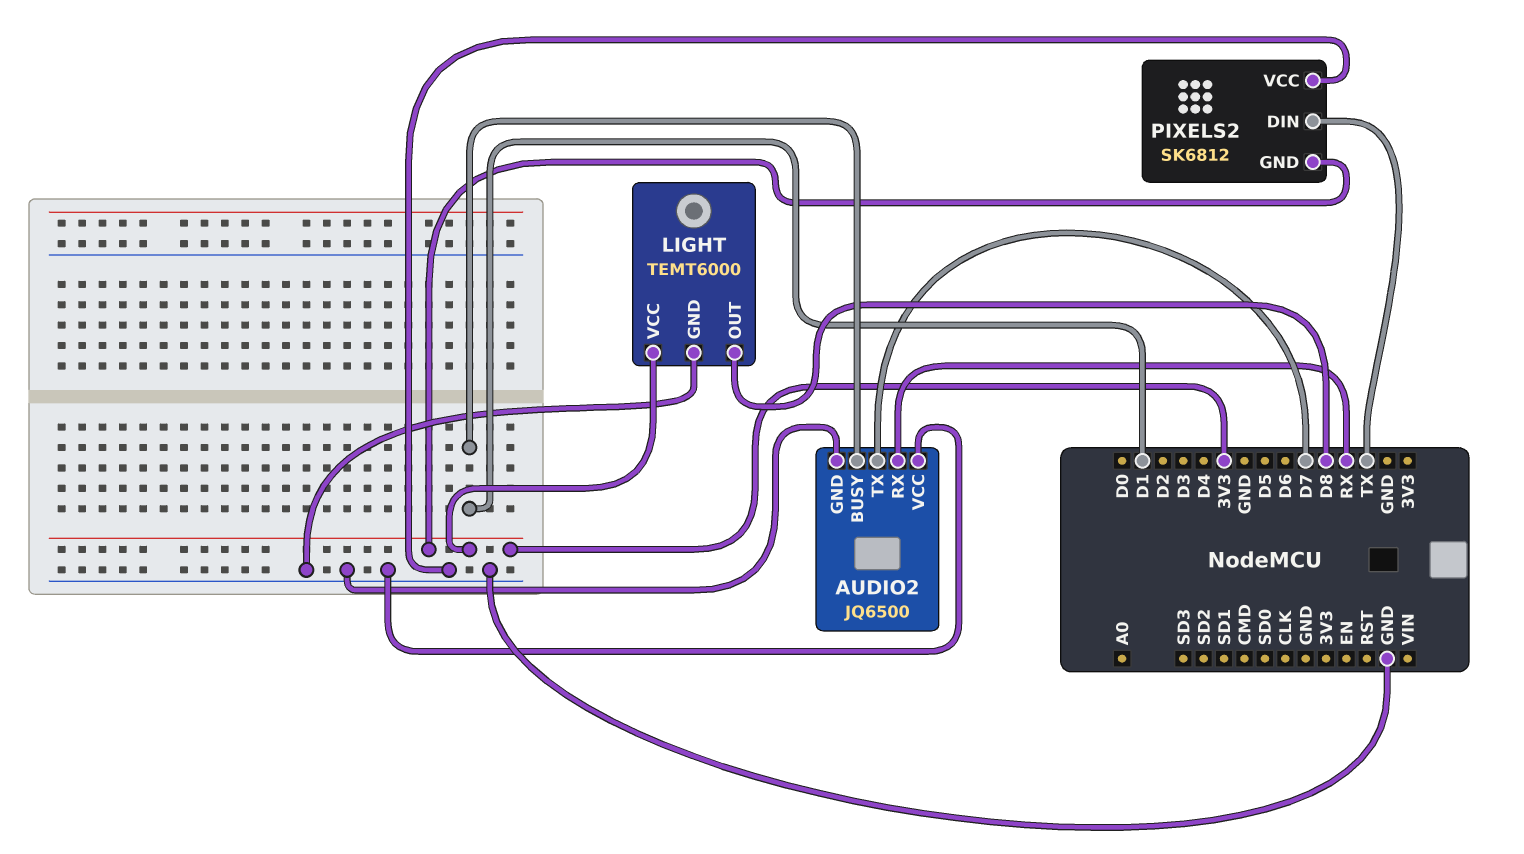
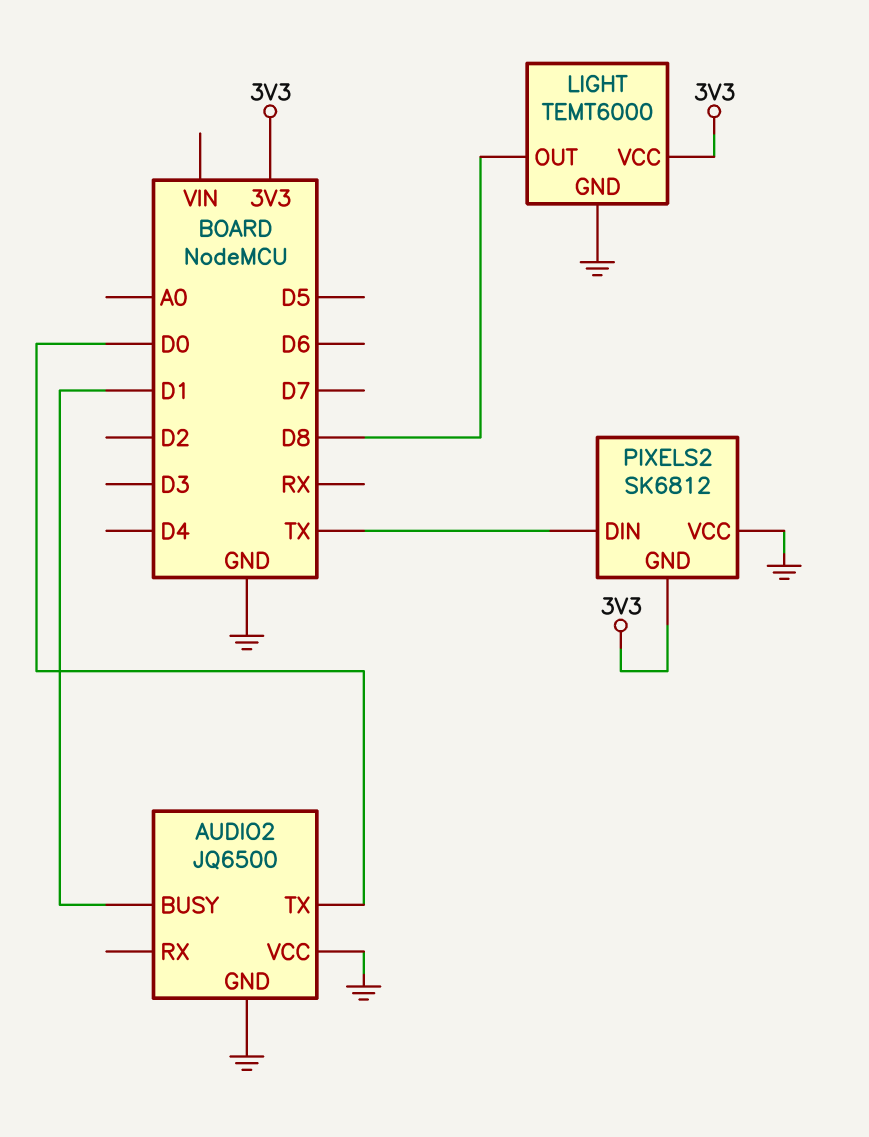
AUDIO2 pin RX: RX -> none
AUDIO2 pin TX: D7 -> D0

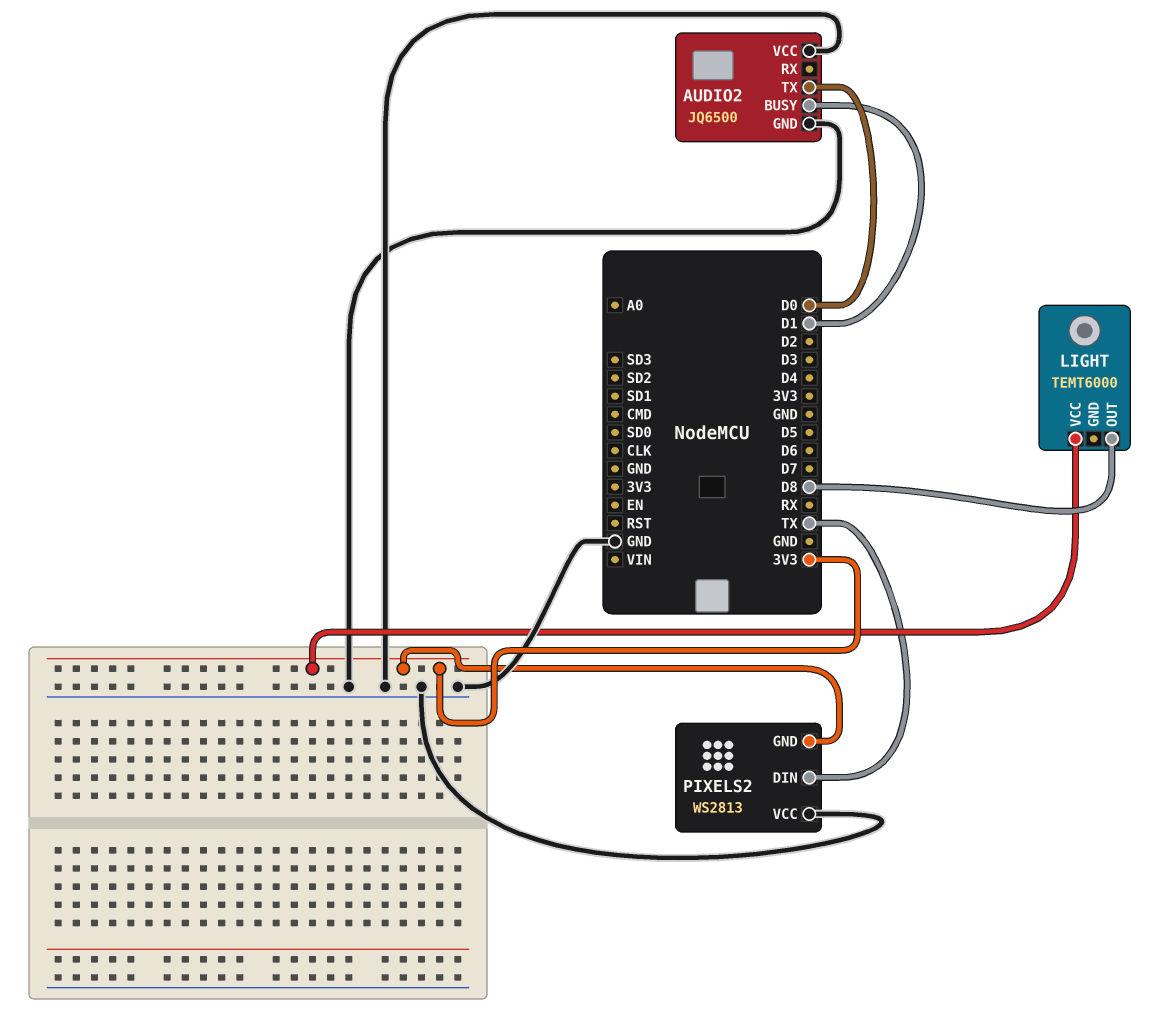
LIGHT pin GND: GND -> none
PIXELS2: SK6812 -> WS2813

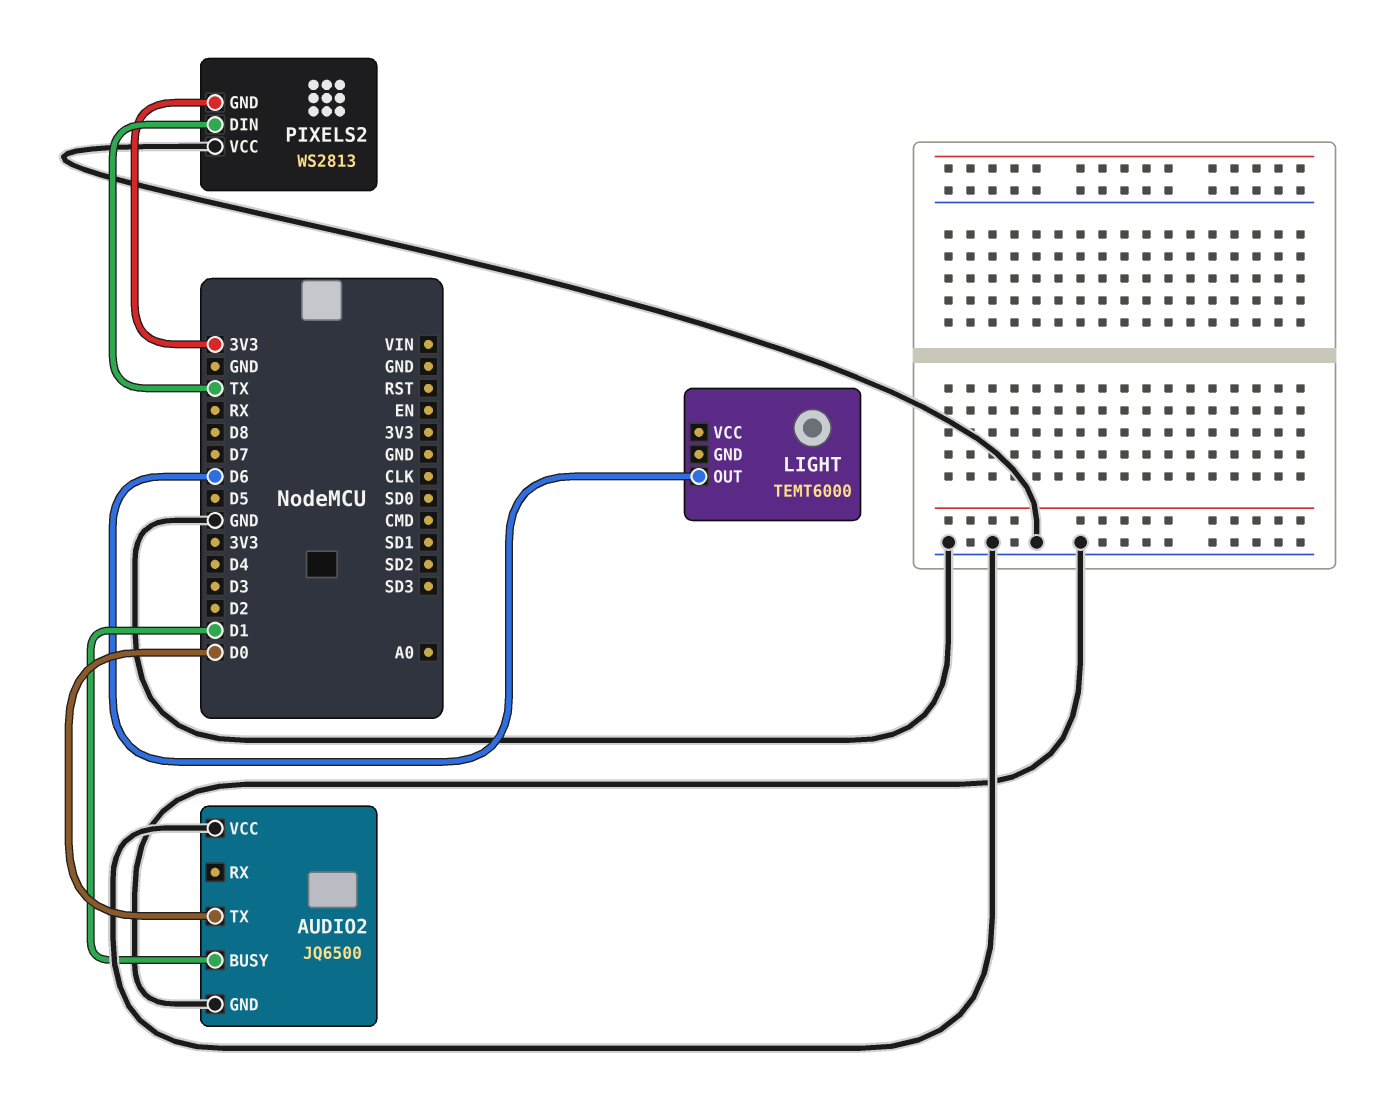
LIGHT pin OUT: D8 -> D6
LIGHT pin VCC: 3V3 -> none

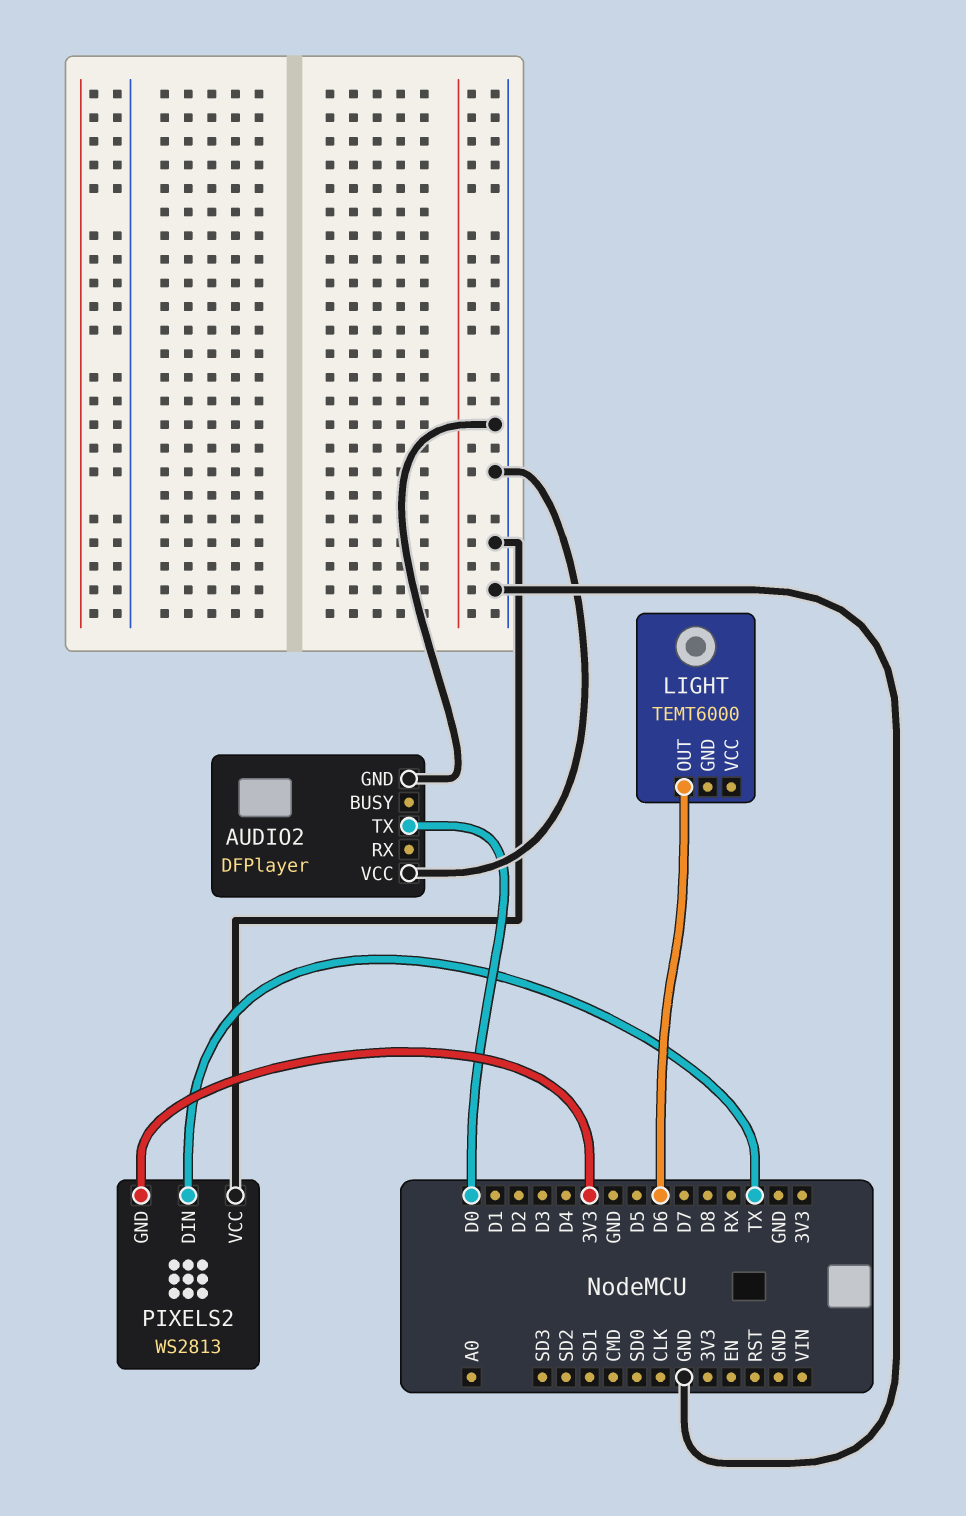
AUDIO2: JQ6500 -> DFPlayer
AUDIO2 pin BUSY: D1 -> none

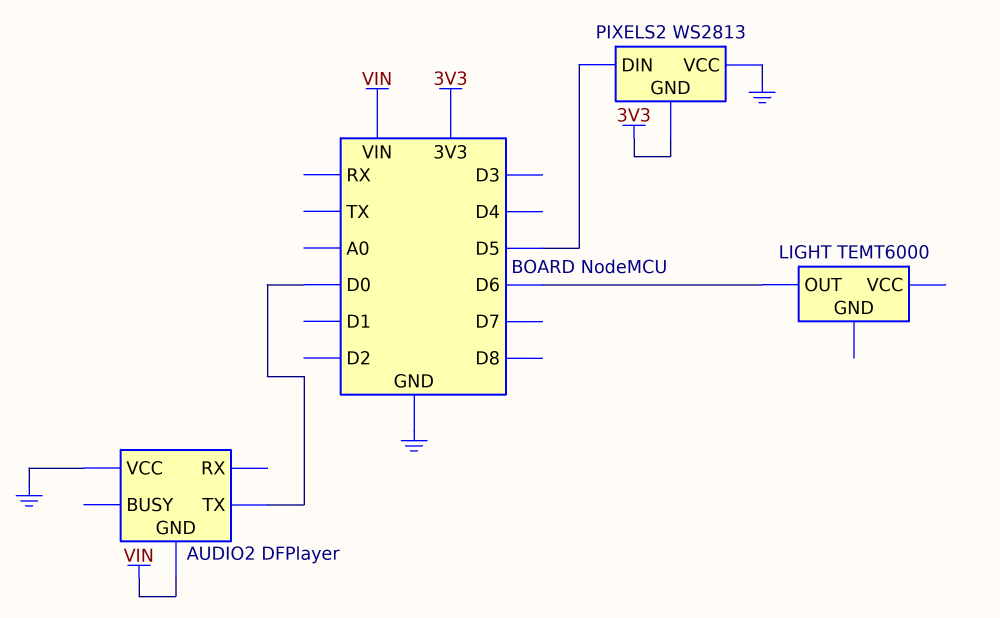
AUDIO2 pin GND: GND -> VIN
PIXELS2 pin DIN: TX -> D5

